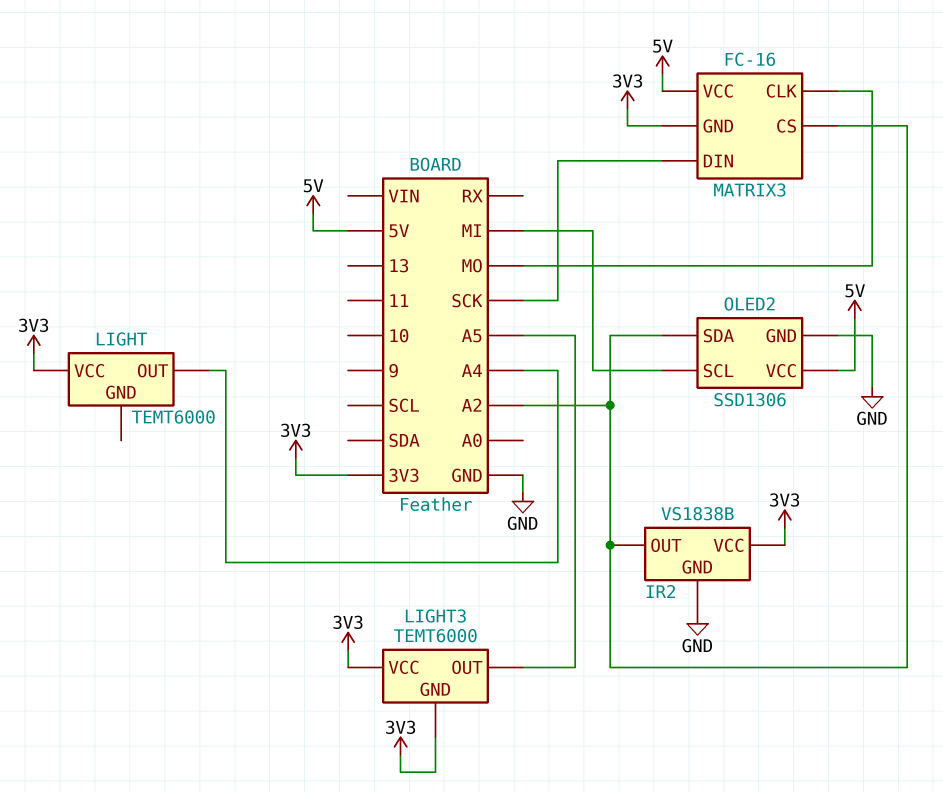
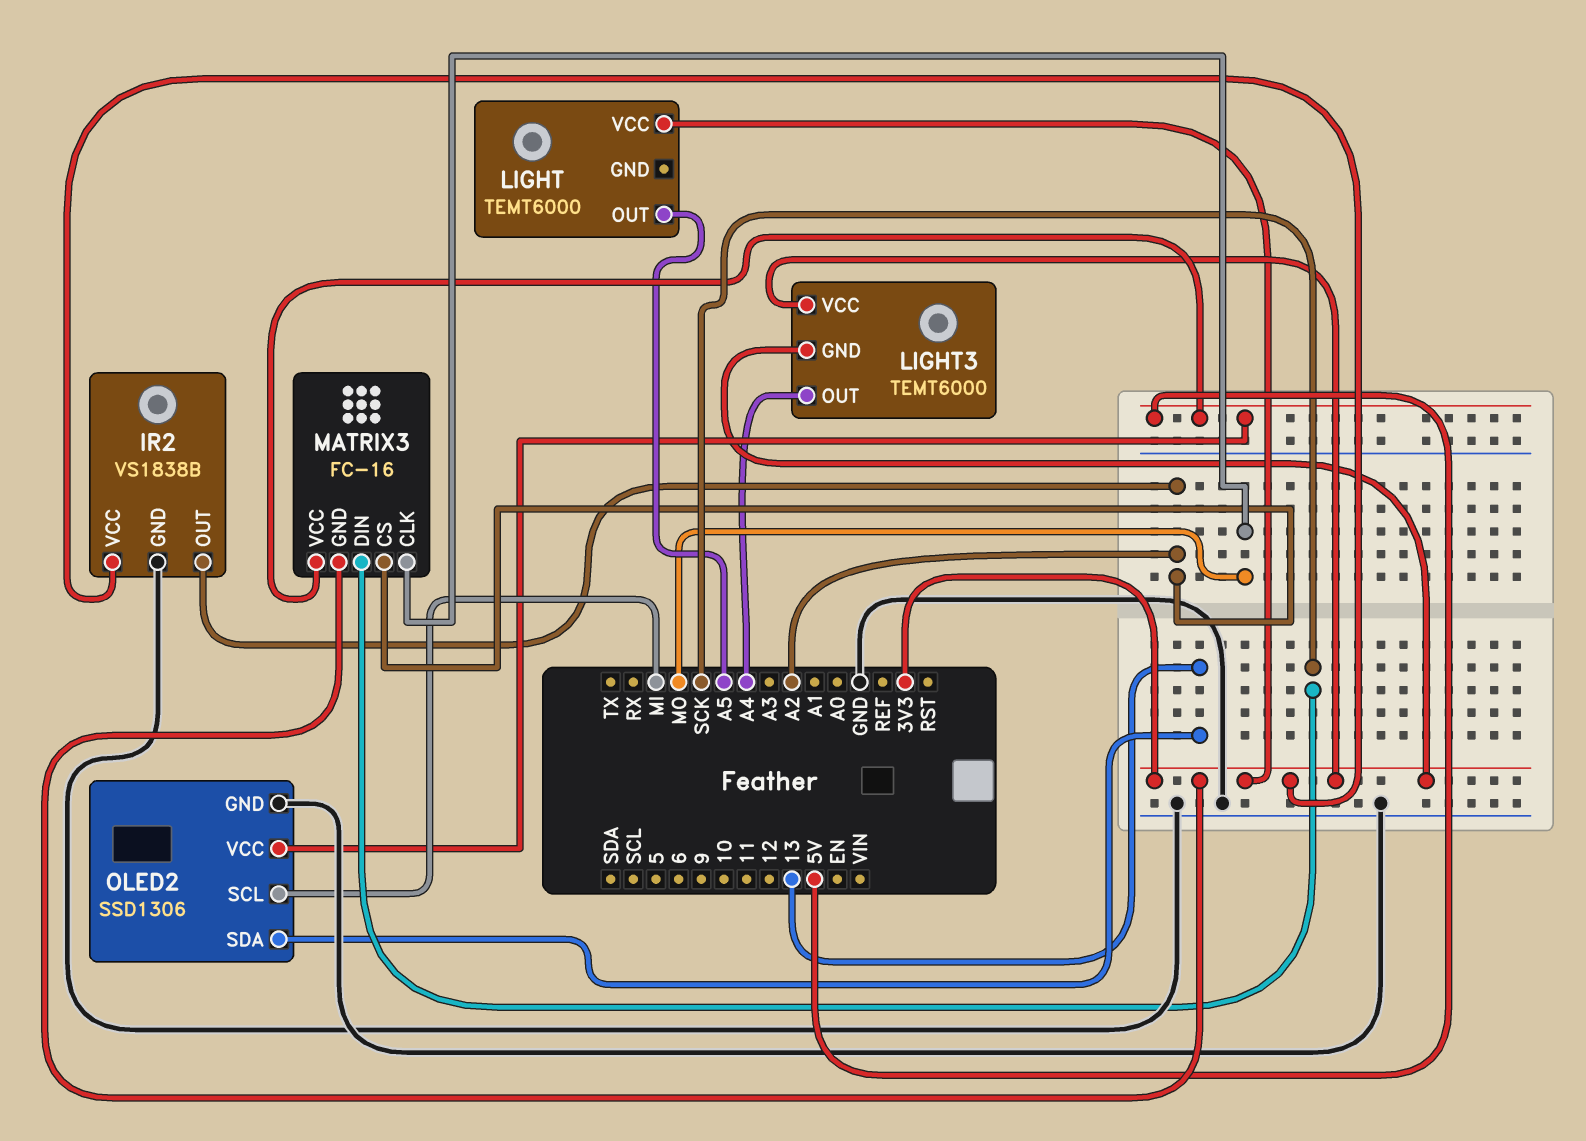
LIGHT pin OUT: A4 -> A5
LIGHT3 pin OUT: A5 -> A4
OLED2 pin SDA: A2 -> 13

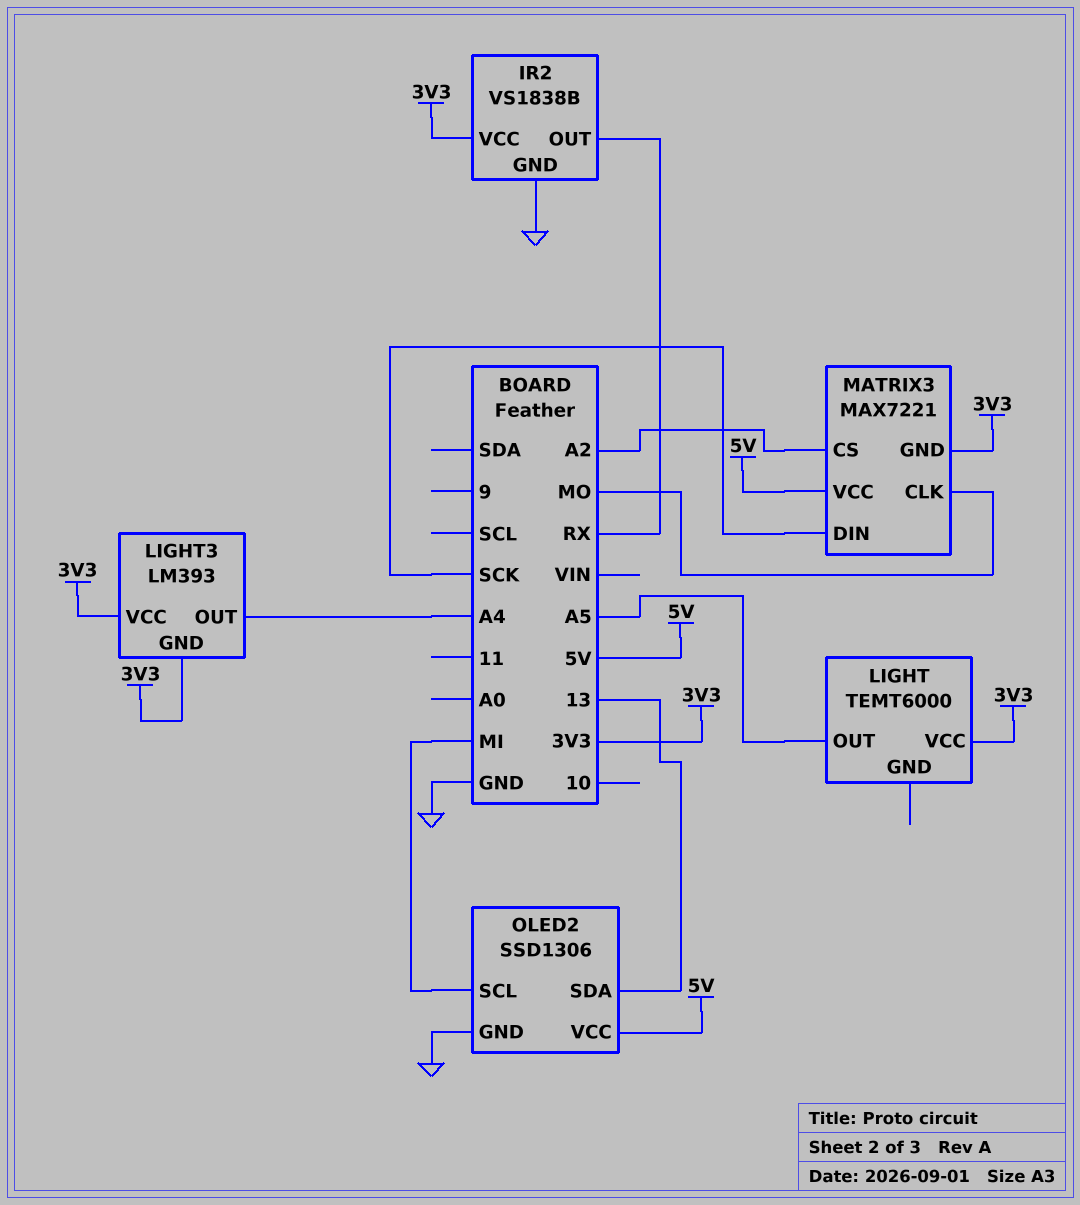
IR2 pin OUT: A2 -> RX
LIGHT3: TEMT6000 -> LM393
MATRIX3: FC-16 -> MAX7221

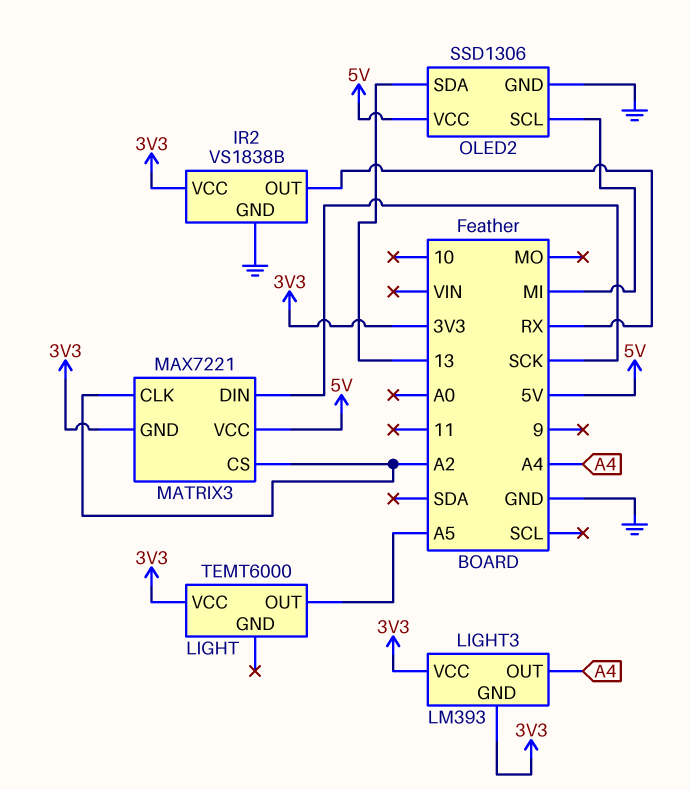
MATRIX3 pin CLK: MO -> A2

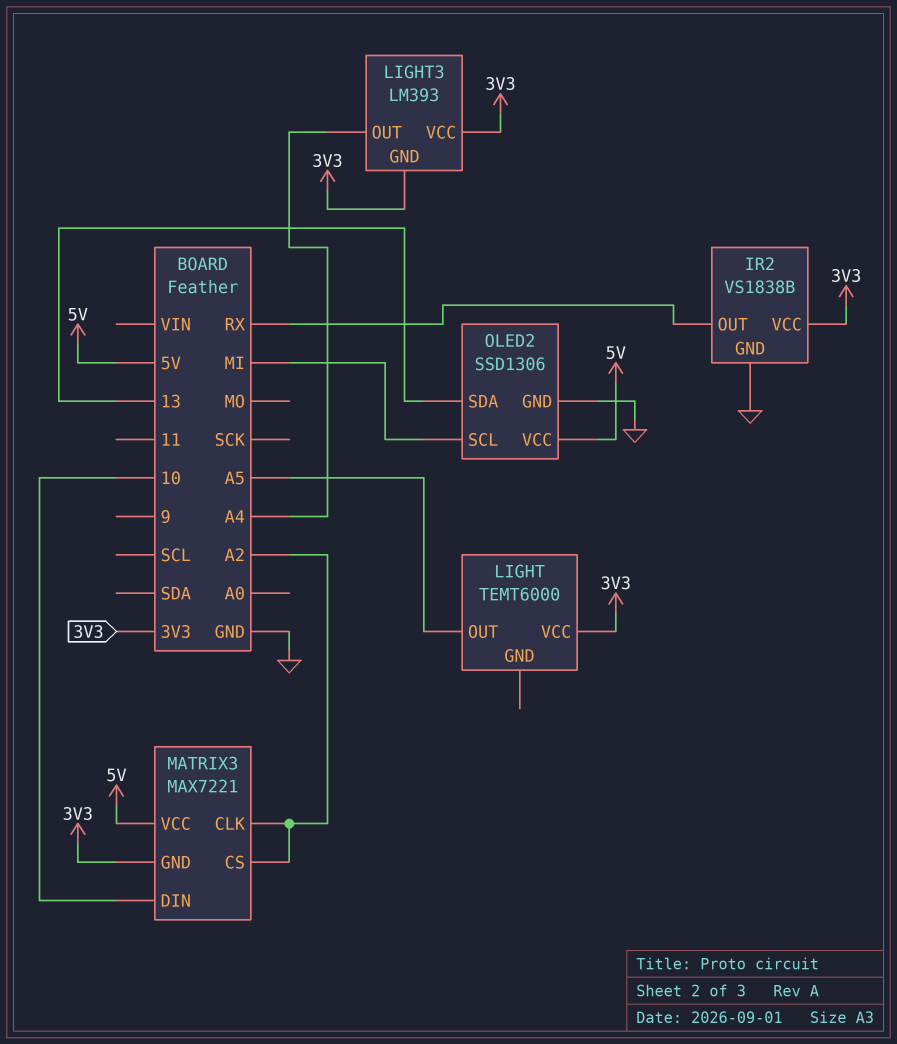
MATRIX3 pin DIN: SCK -> 10

